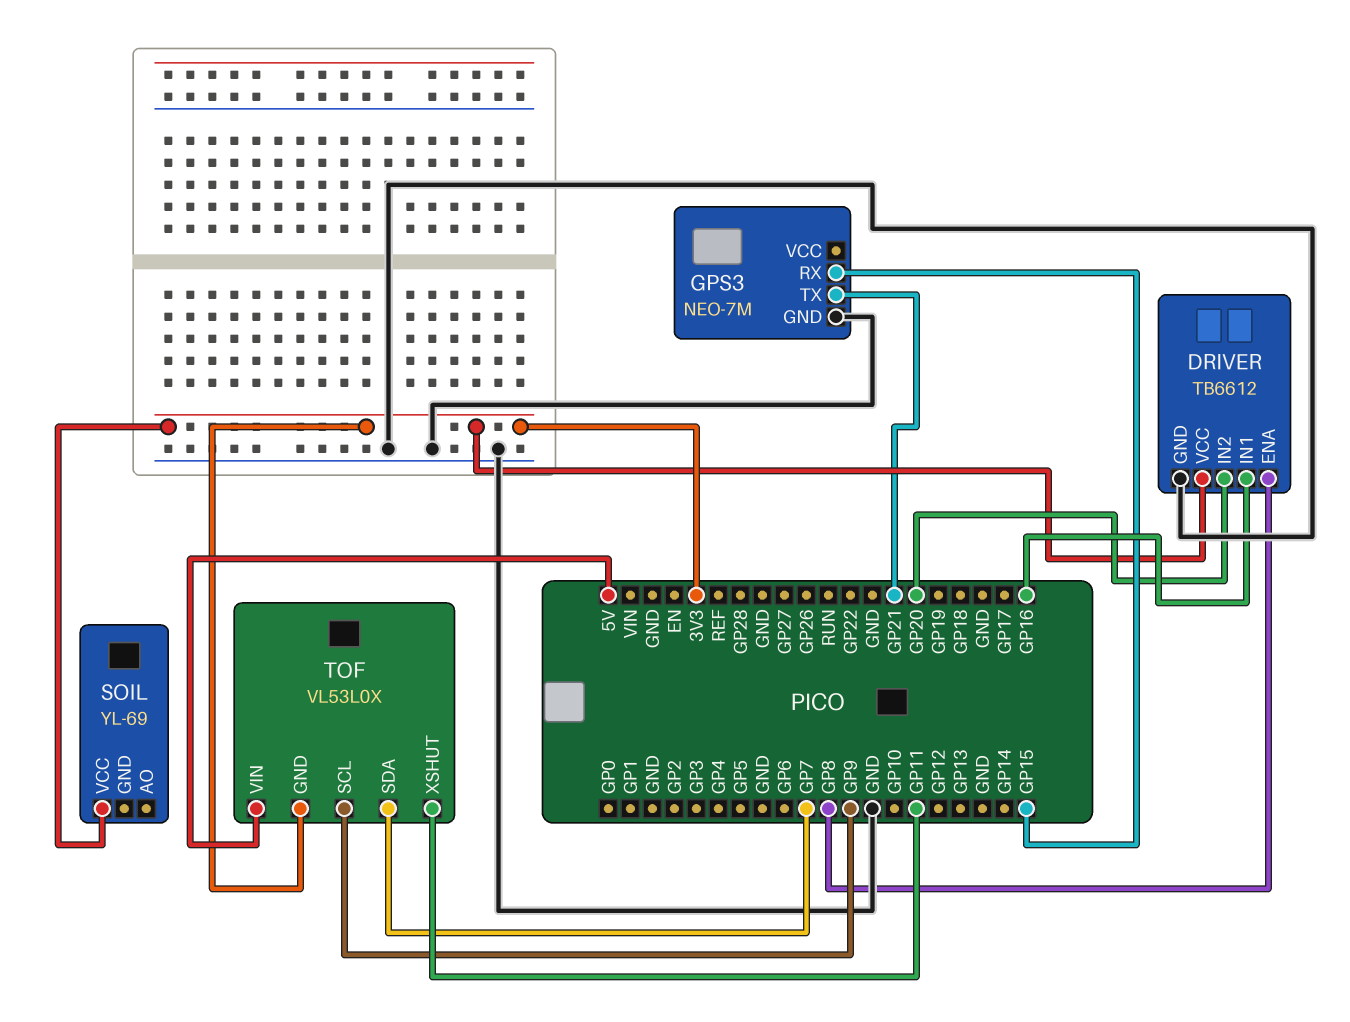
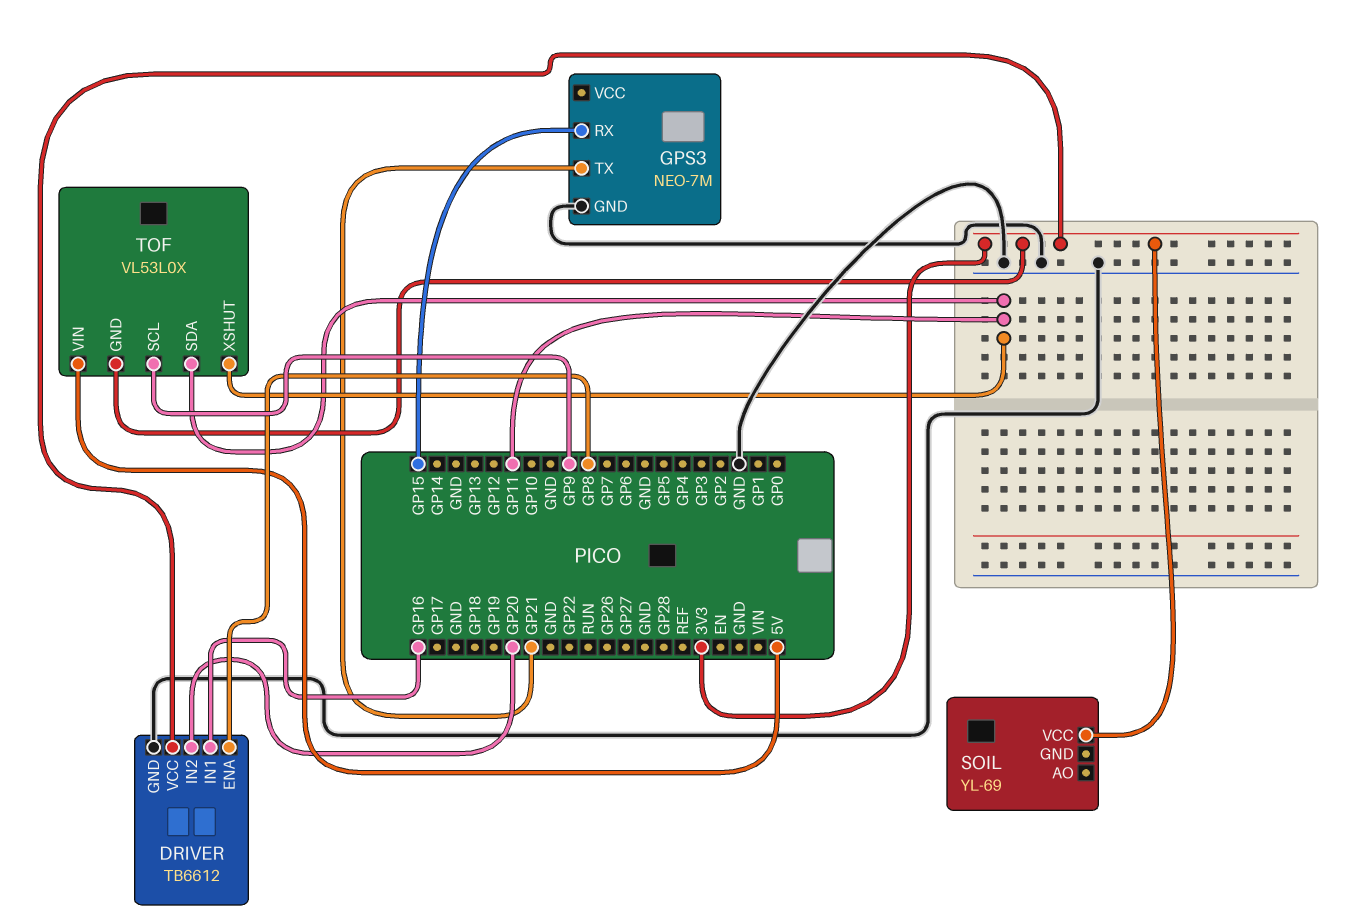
TOF pin SDA: GP7 -> GP11

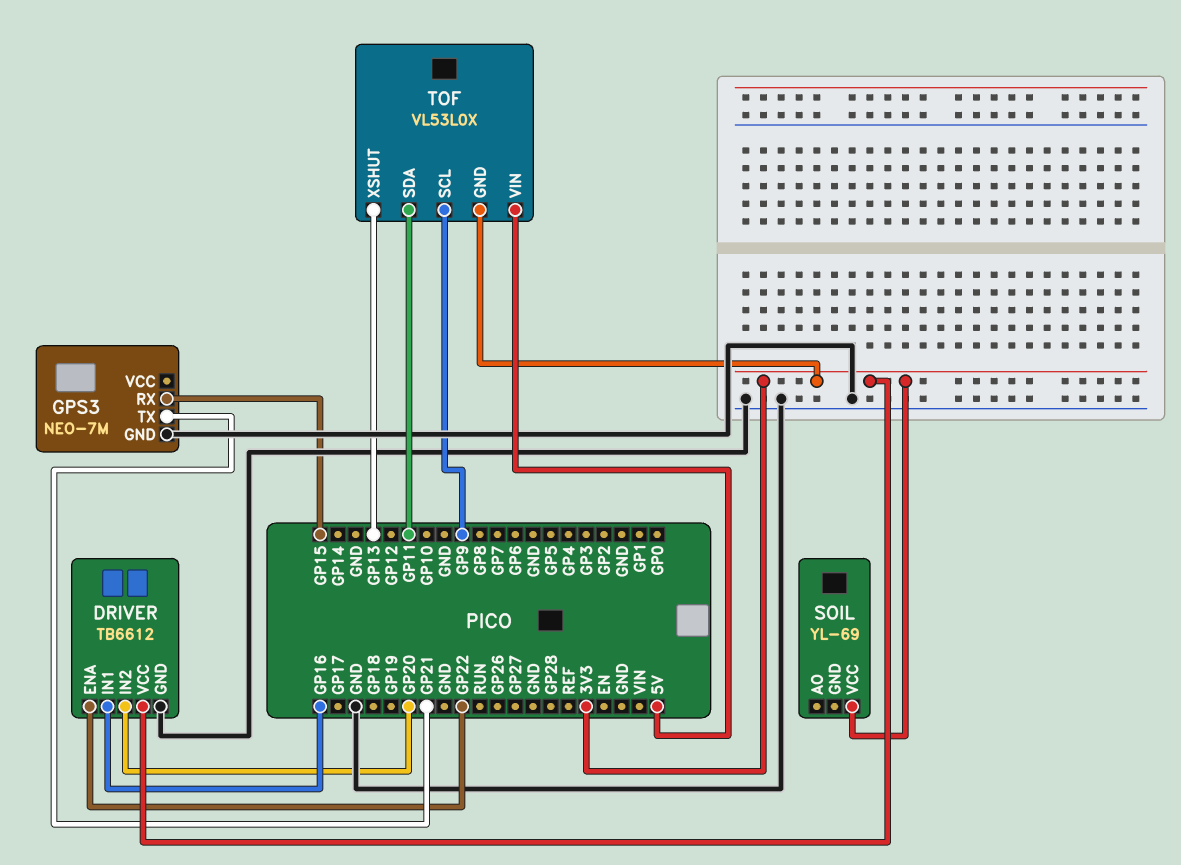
DRIVER pin ENA: GP8 -> GP22
TOF pin XSHUT: GP11 -> GP13

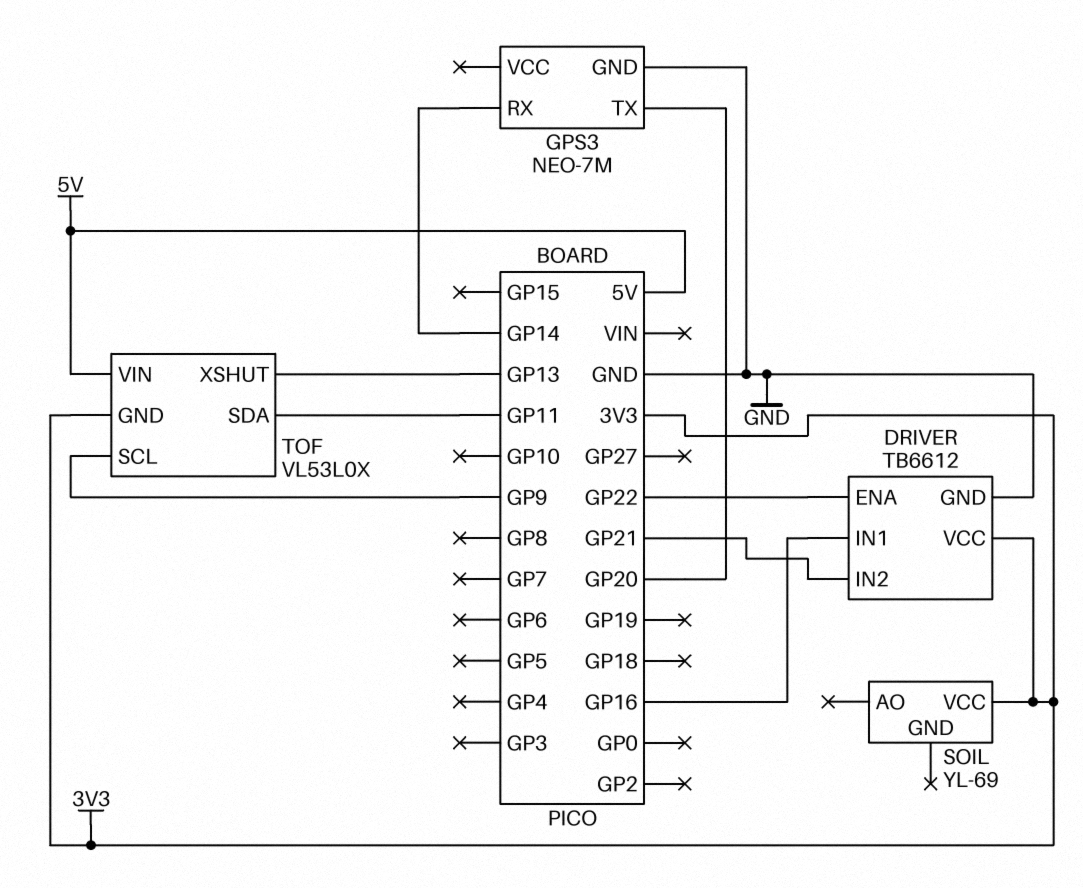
DRIVER pin IN2: GP20 -> GP21
GPS3 pin RX: GP15 -> GP14
GPS3 pin TX: GP21 -> GP20

